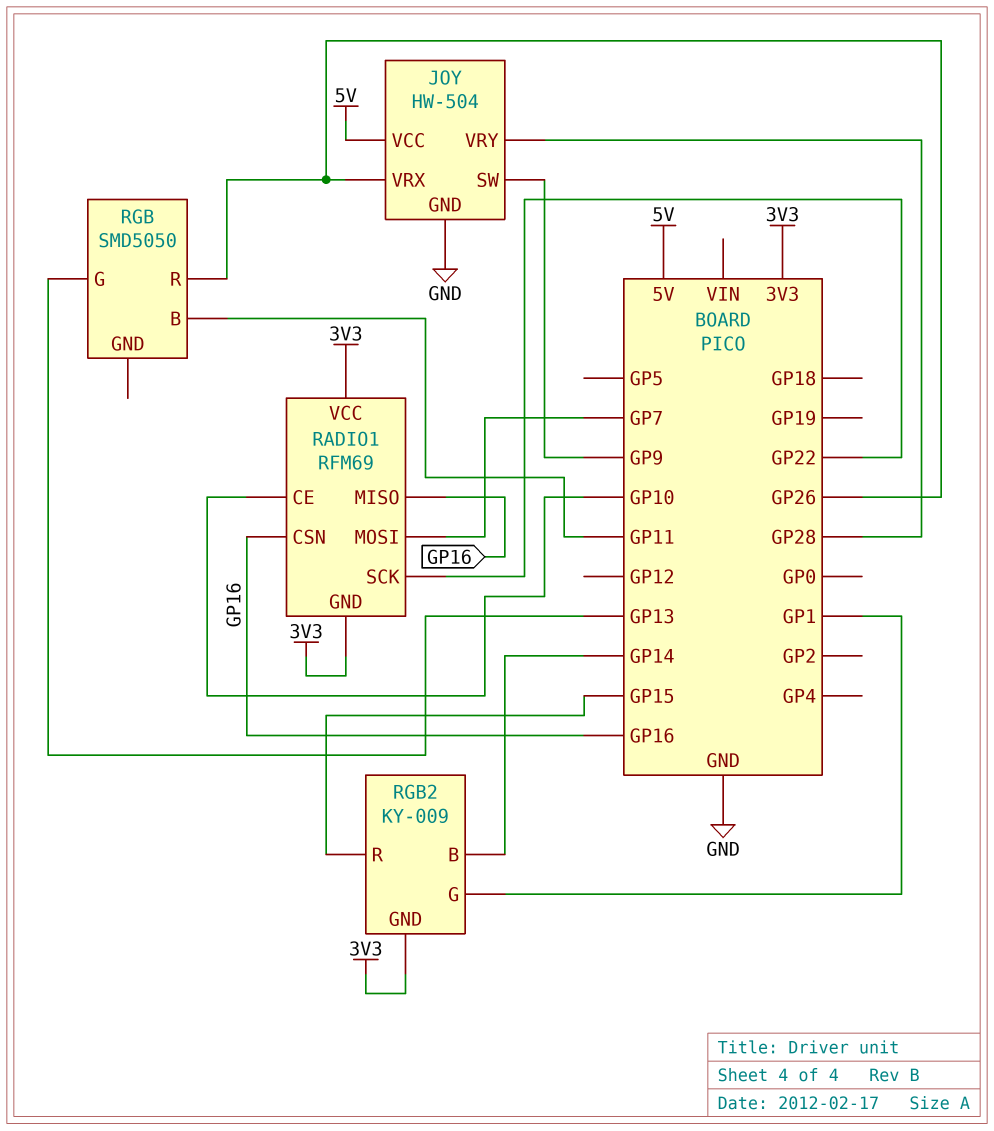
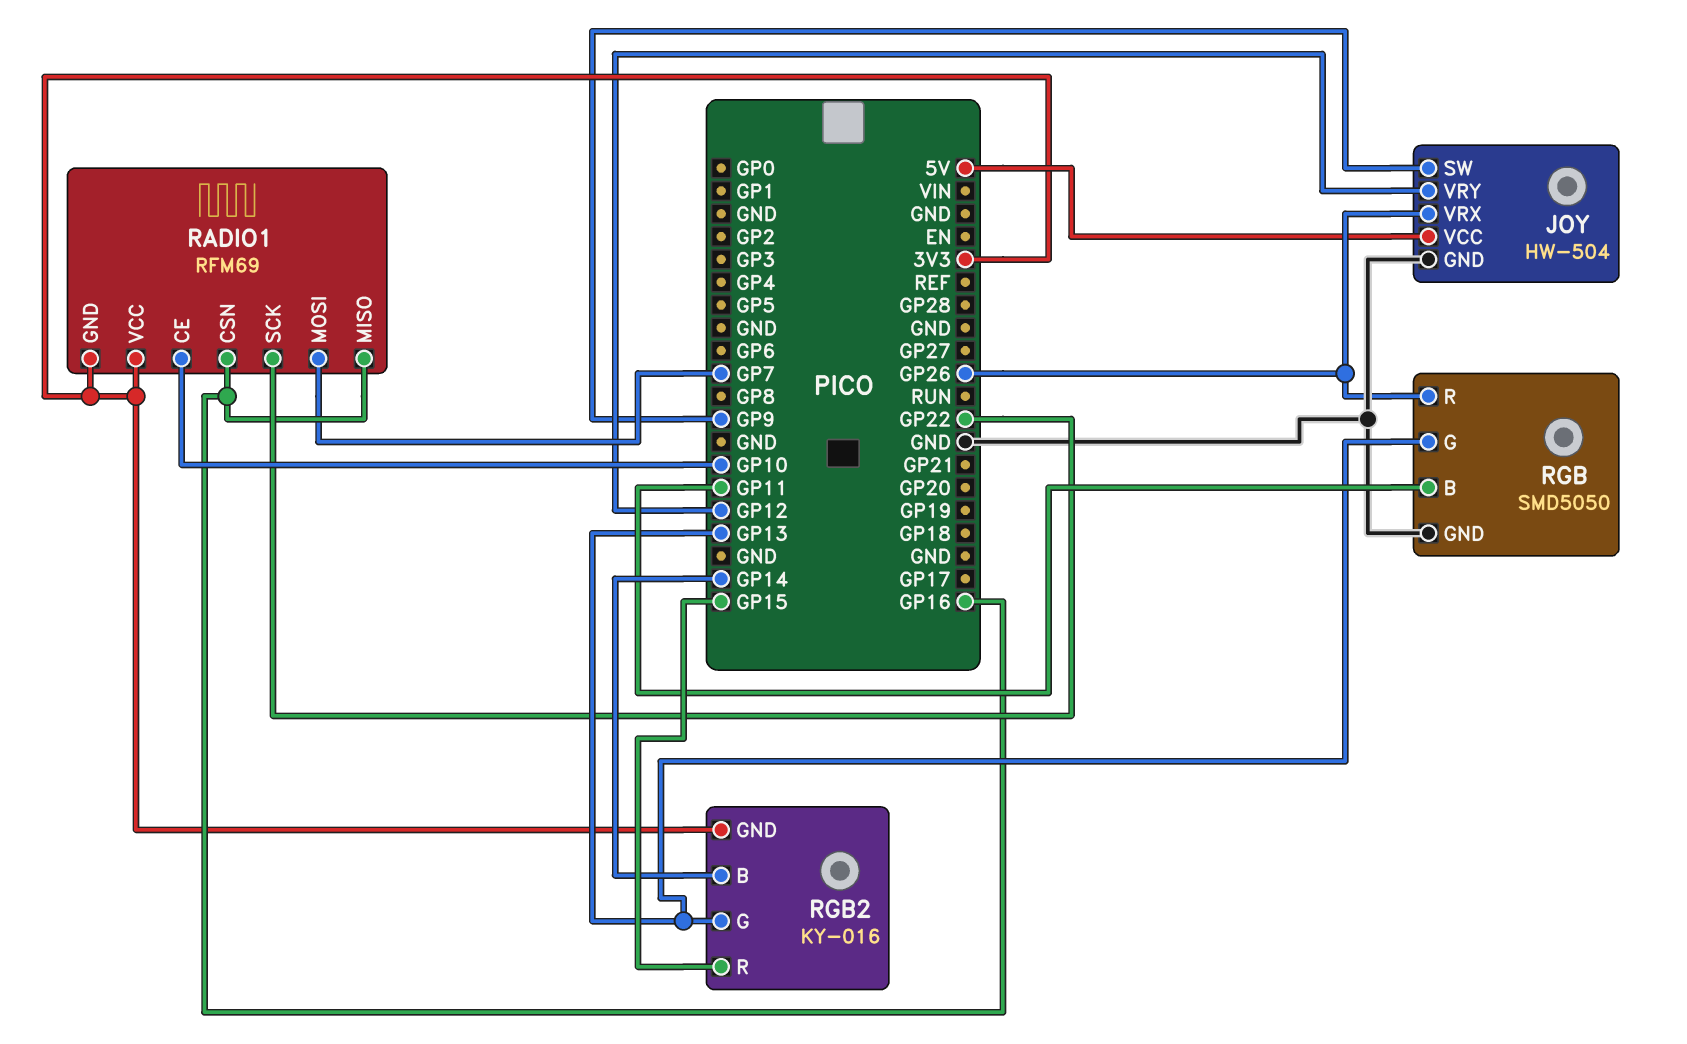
JOY pin VRY: GP28 -> GP12
RGB pin GND: none -> GND
RGB2: KY-009 -> KY-016
RGB2 pin G: GP1 -> GP13

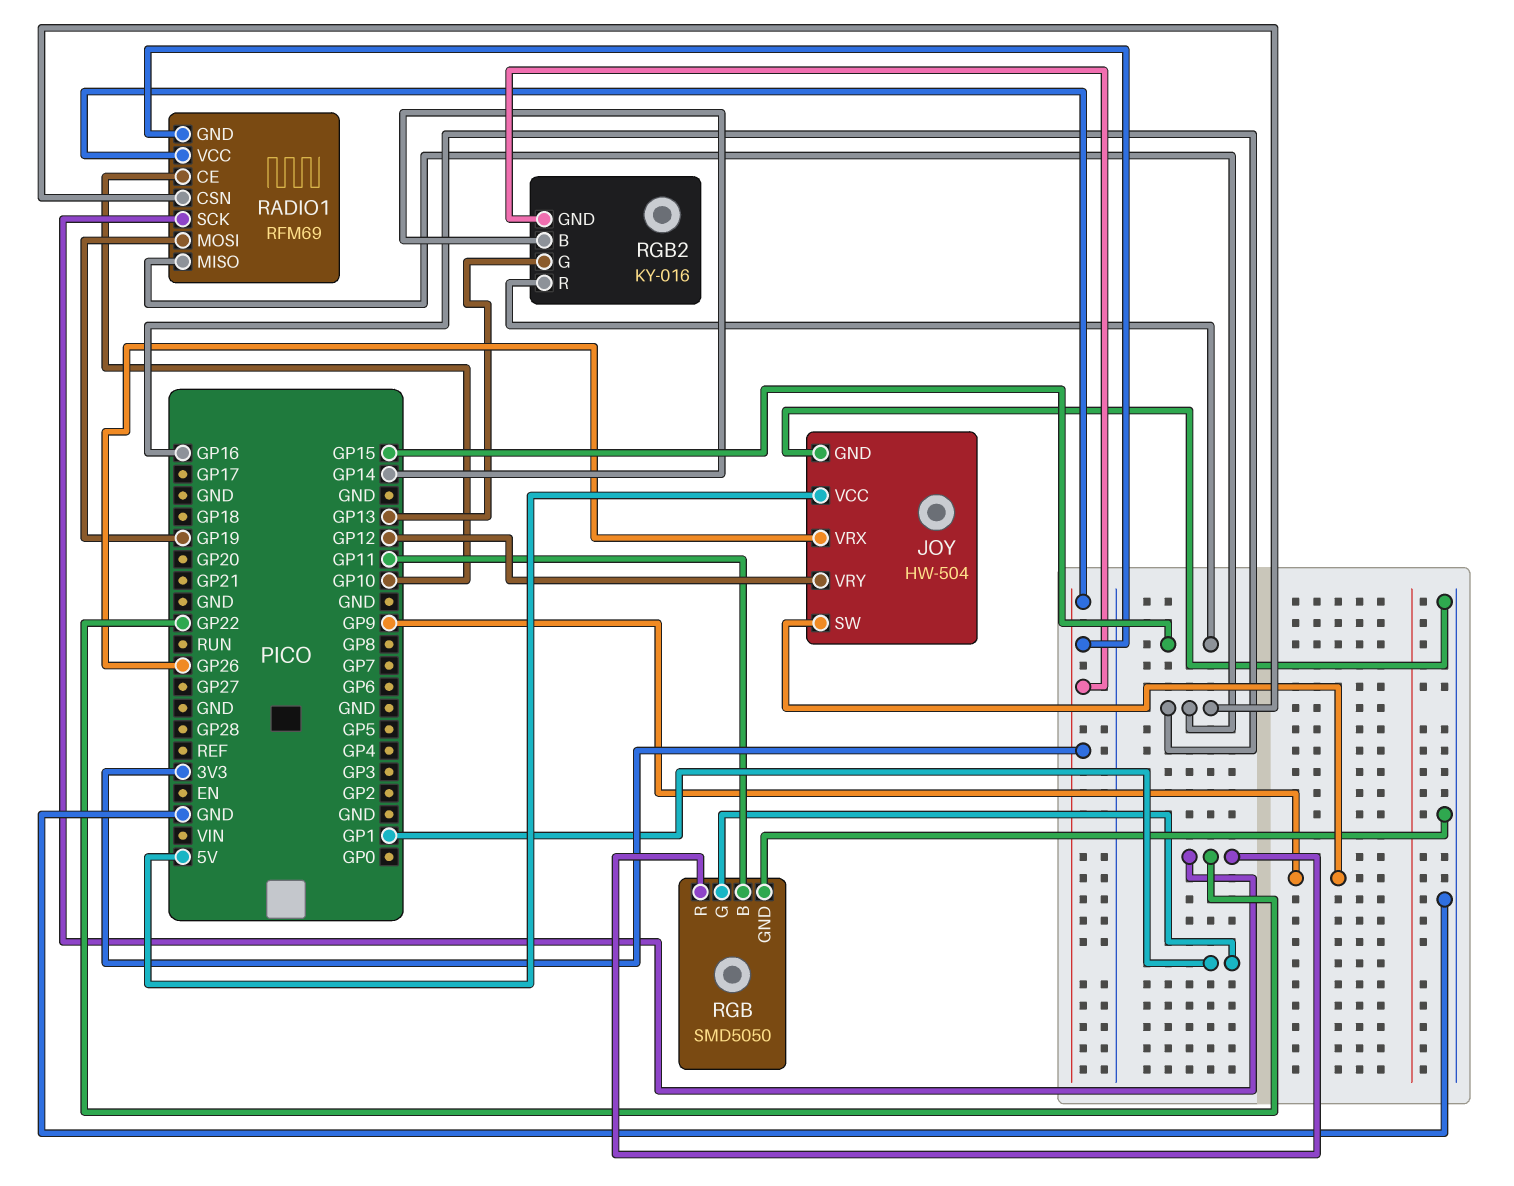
RADIO1 pin MOSI: GP7 -> GP19
RGB pin G: GP13 -> GP1
RGB pin R: GP26 -> GP22

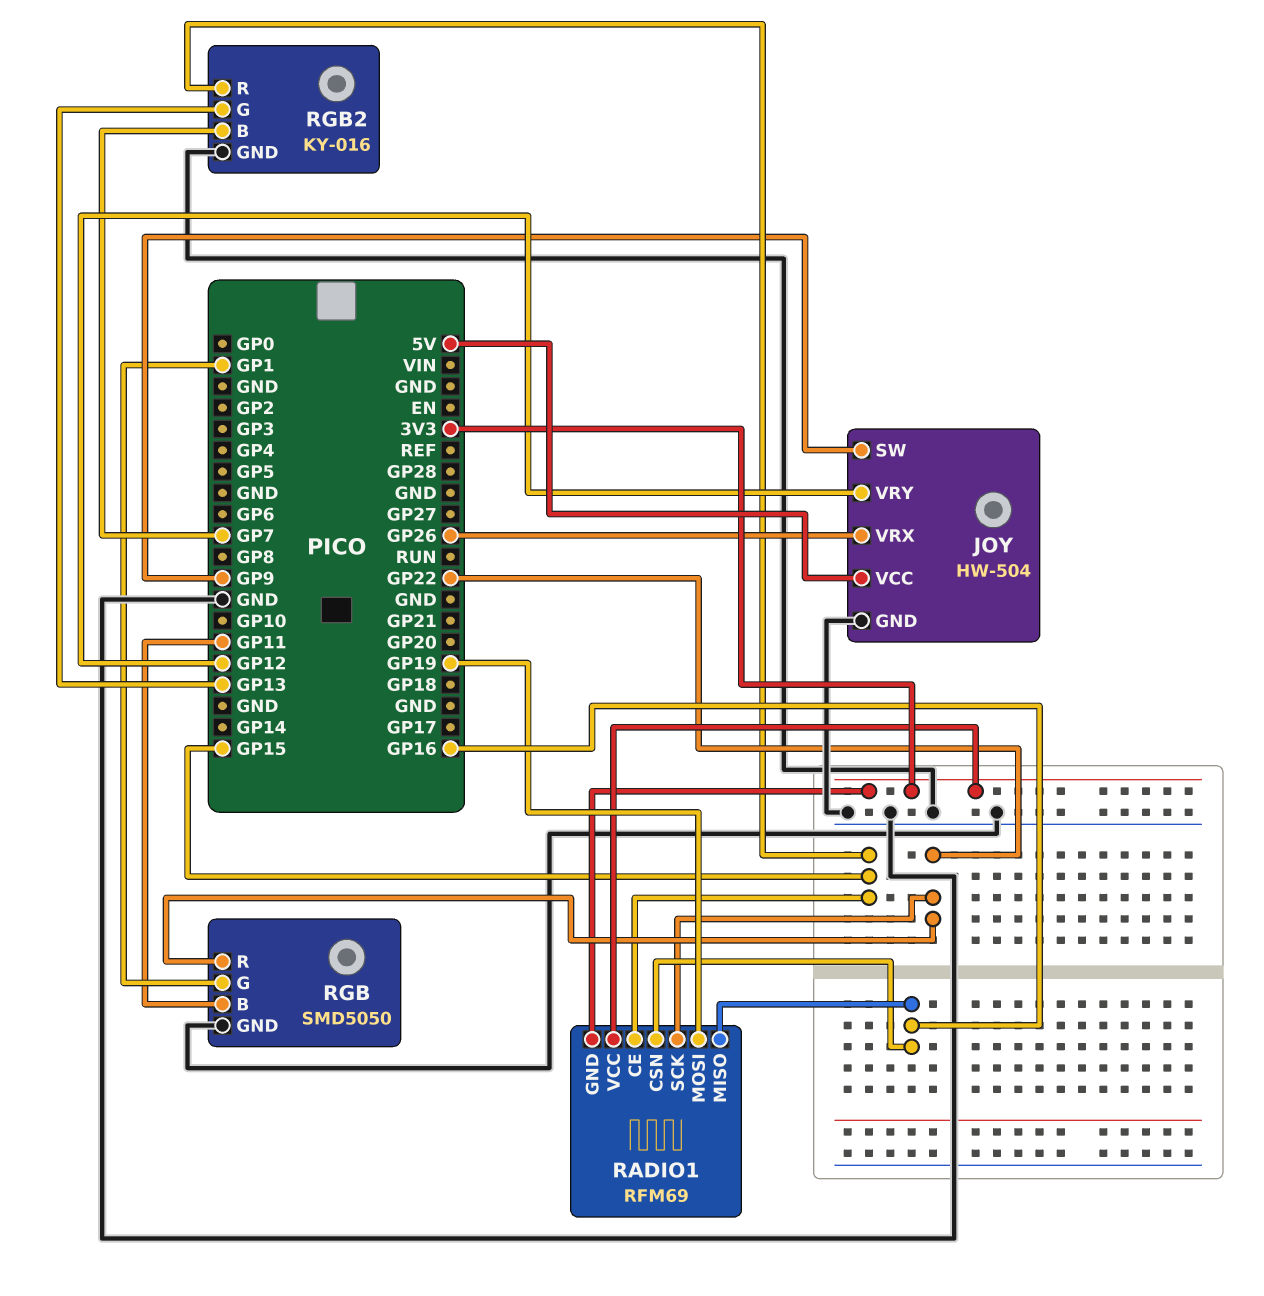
RADIO1 pin CE: GP10 -> GP15
RGB2 pin B: GP14 -> GP7
RGB2 pin GND: 3V3 -> GND

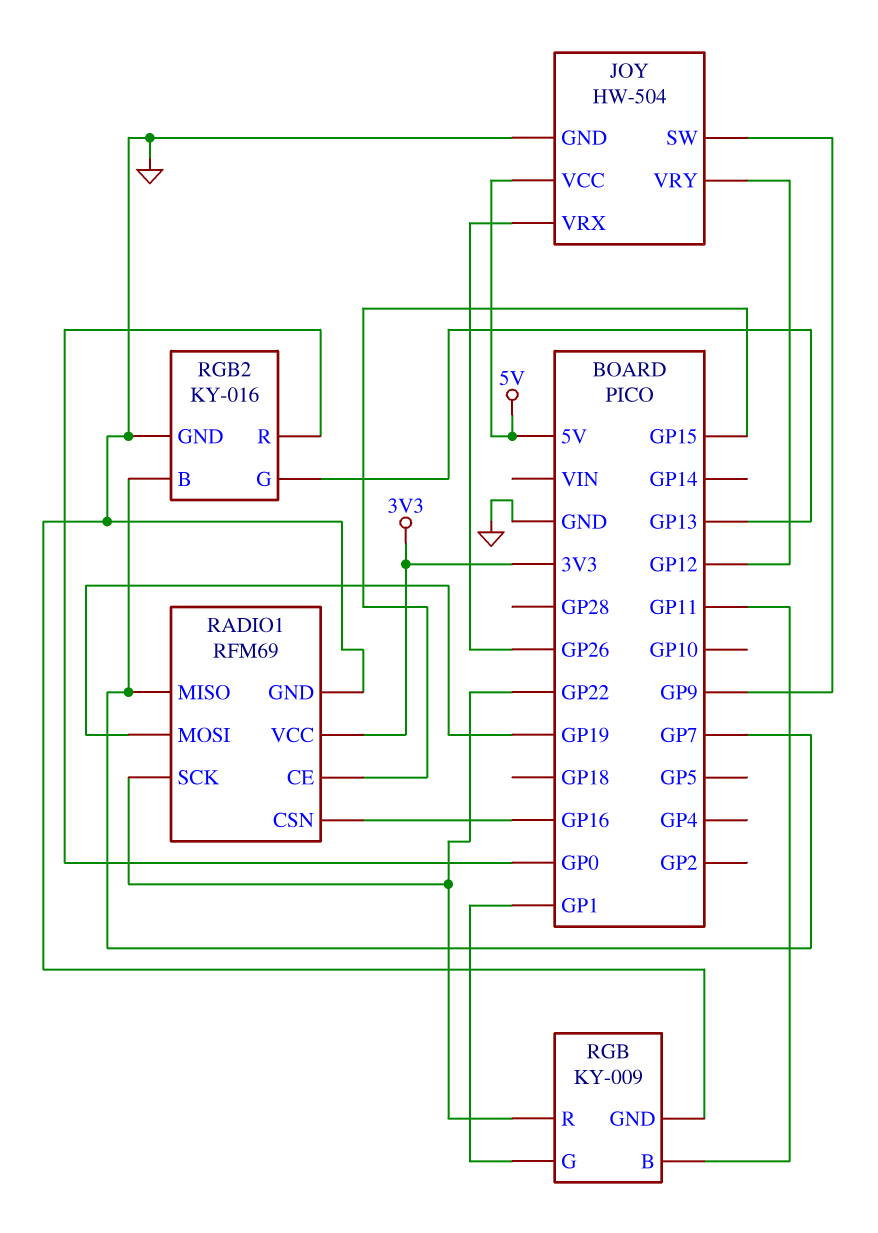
RADIO1 pin GND: 3V3 -> GND
RADIO1 pin MISO: GP16 -> GP7
RGB: SMD5050 -> KY-009
RGB2 pin R: GP15 -> GP0

